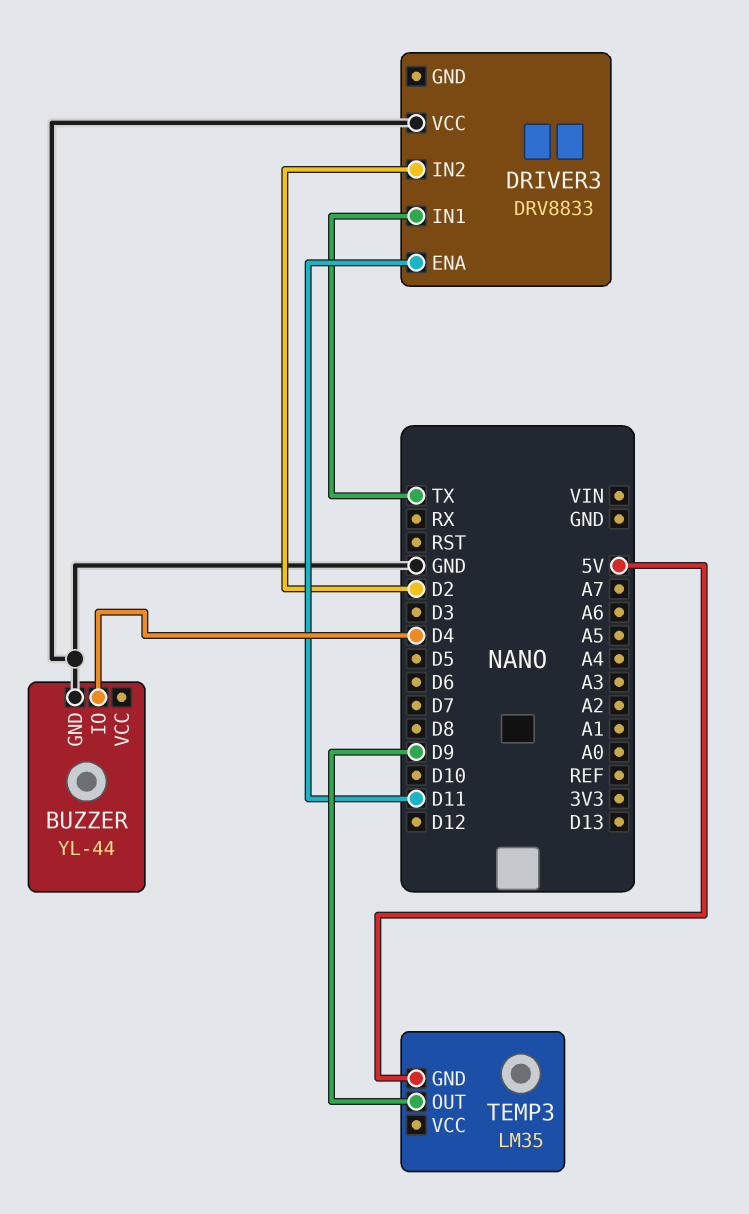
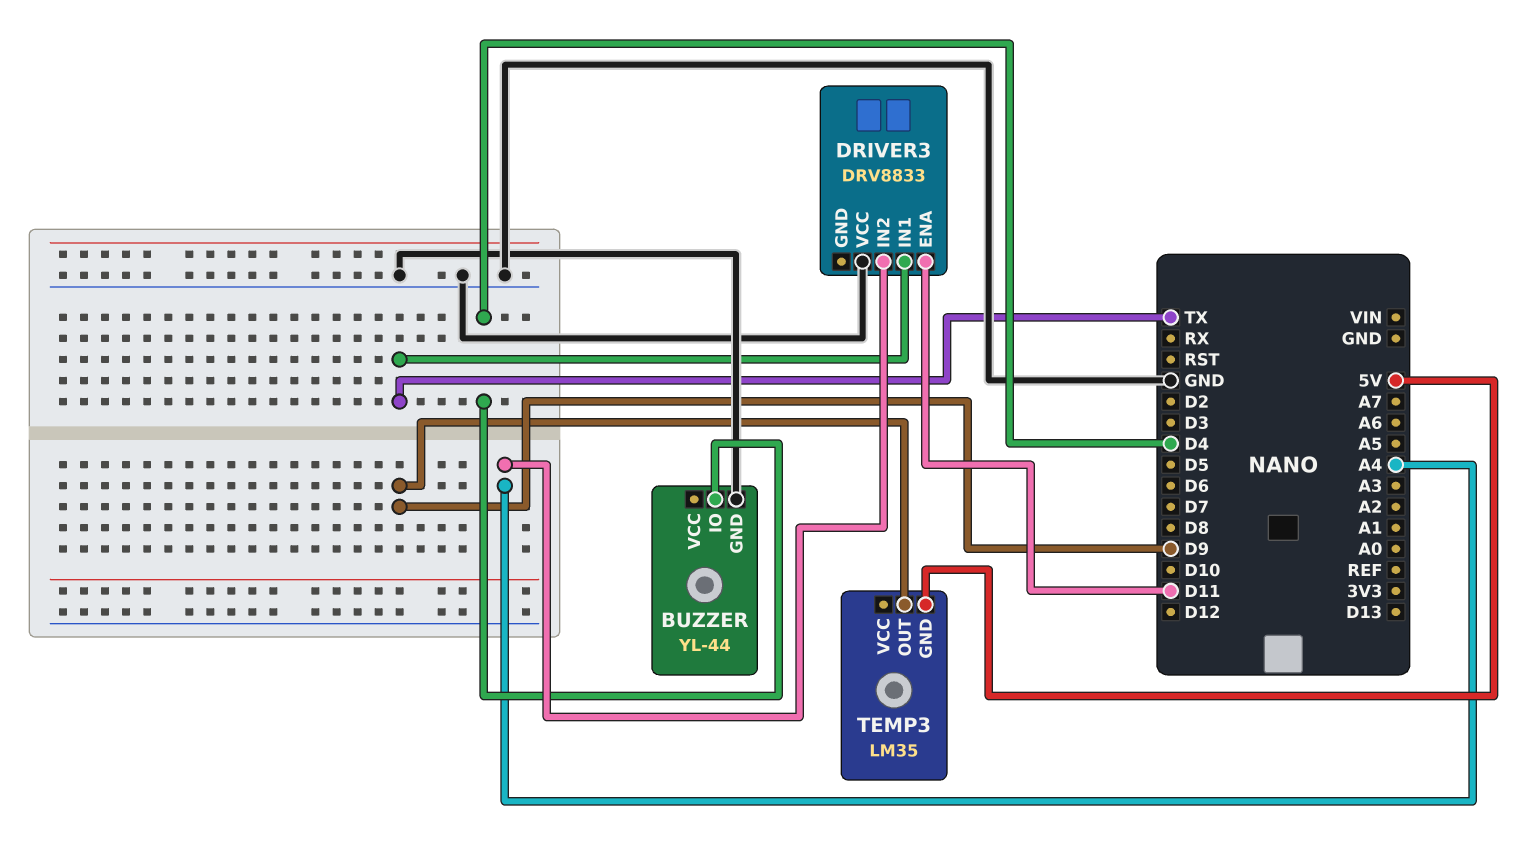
DRIVER3 pin IN2: D2 -> A4

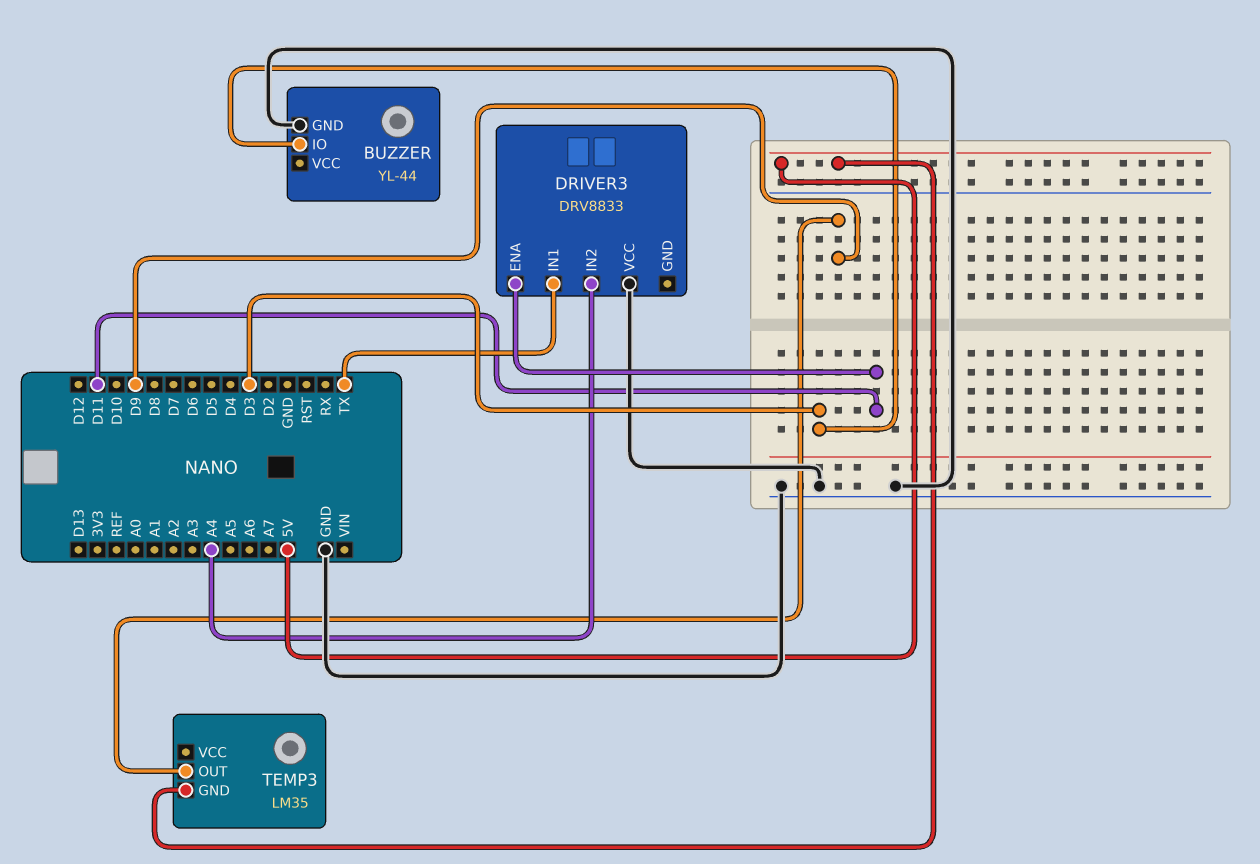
BUZZER pin IO: D4 -> D3

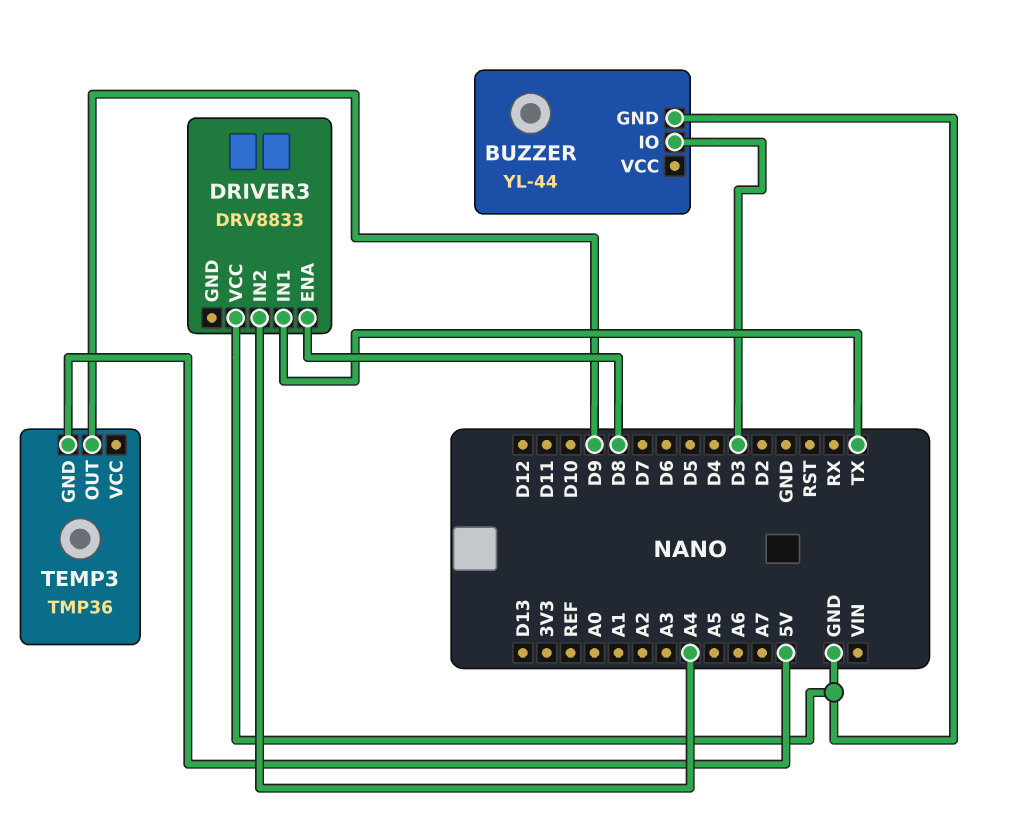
DRIVER3 pin ENA: D11 -> D8
TEMP3: LM35 -> TMP36

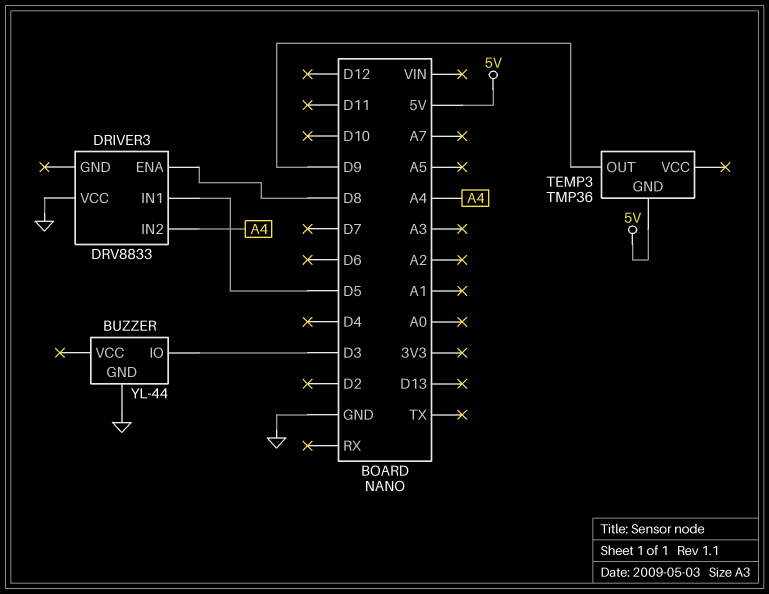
DRIVER3 pin IN1: TX -> D5

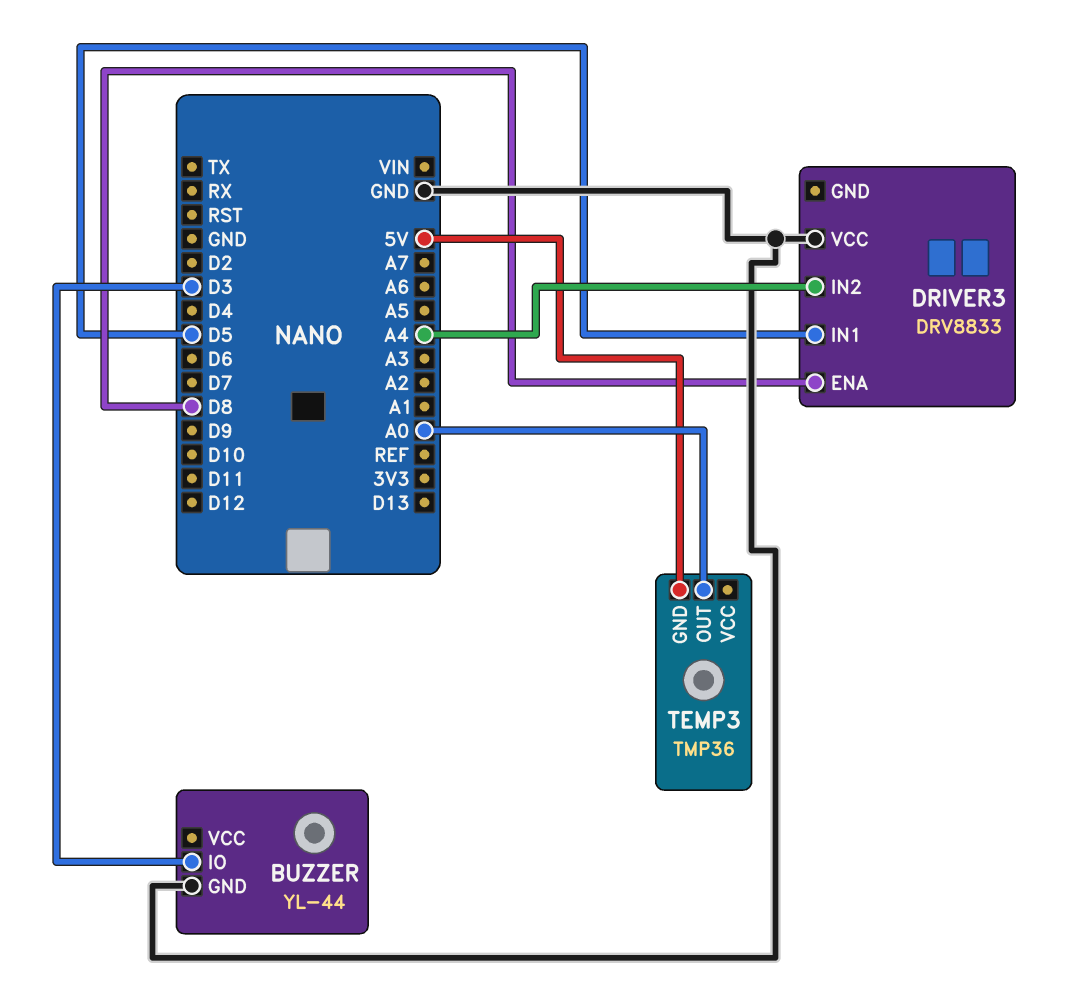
TEMP3 pin OUT: D9 -> A0

